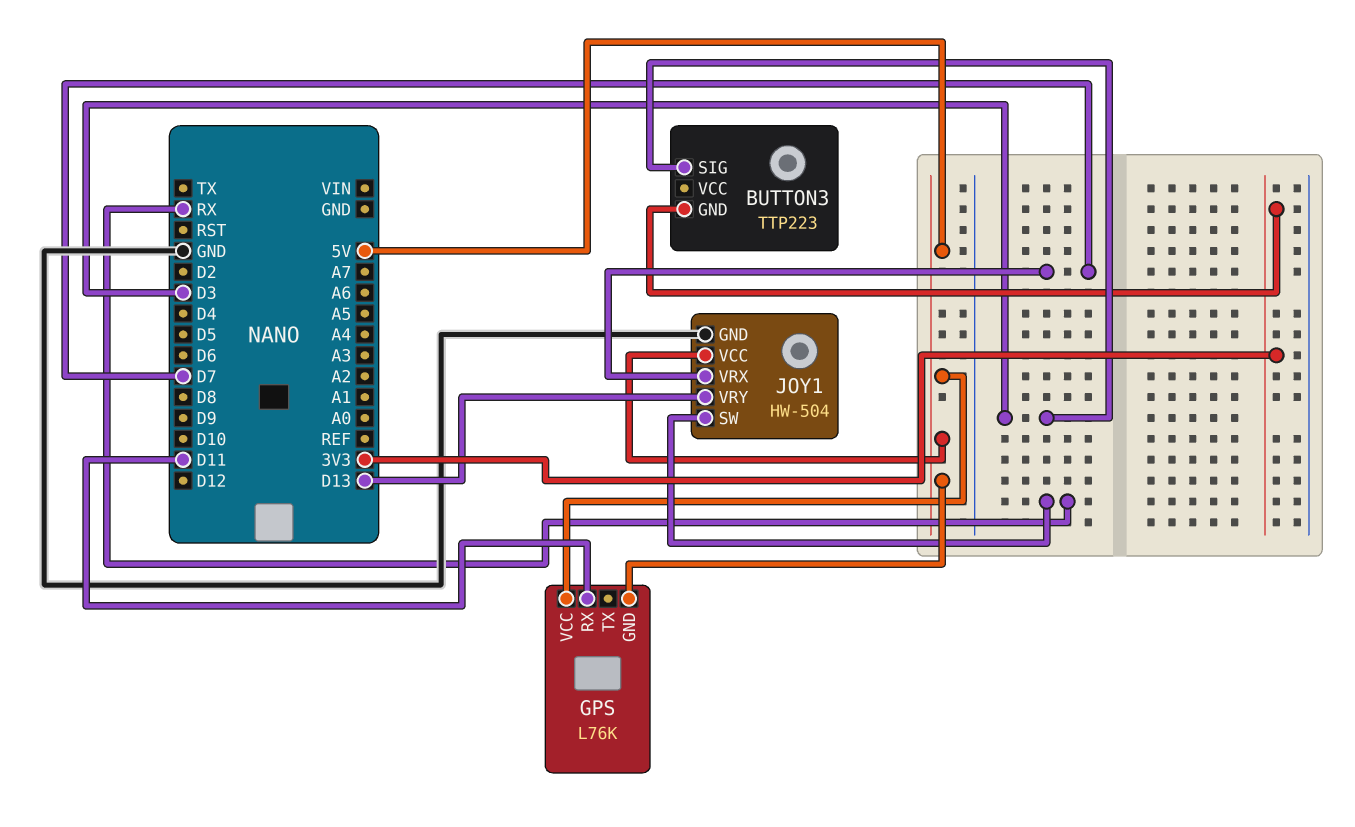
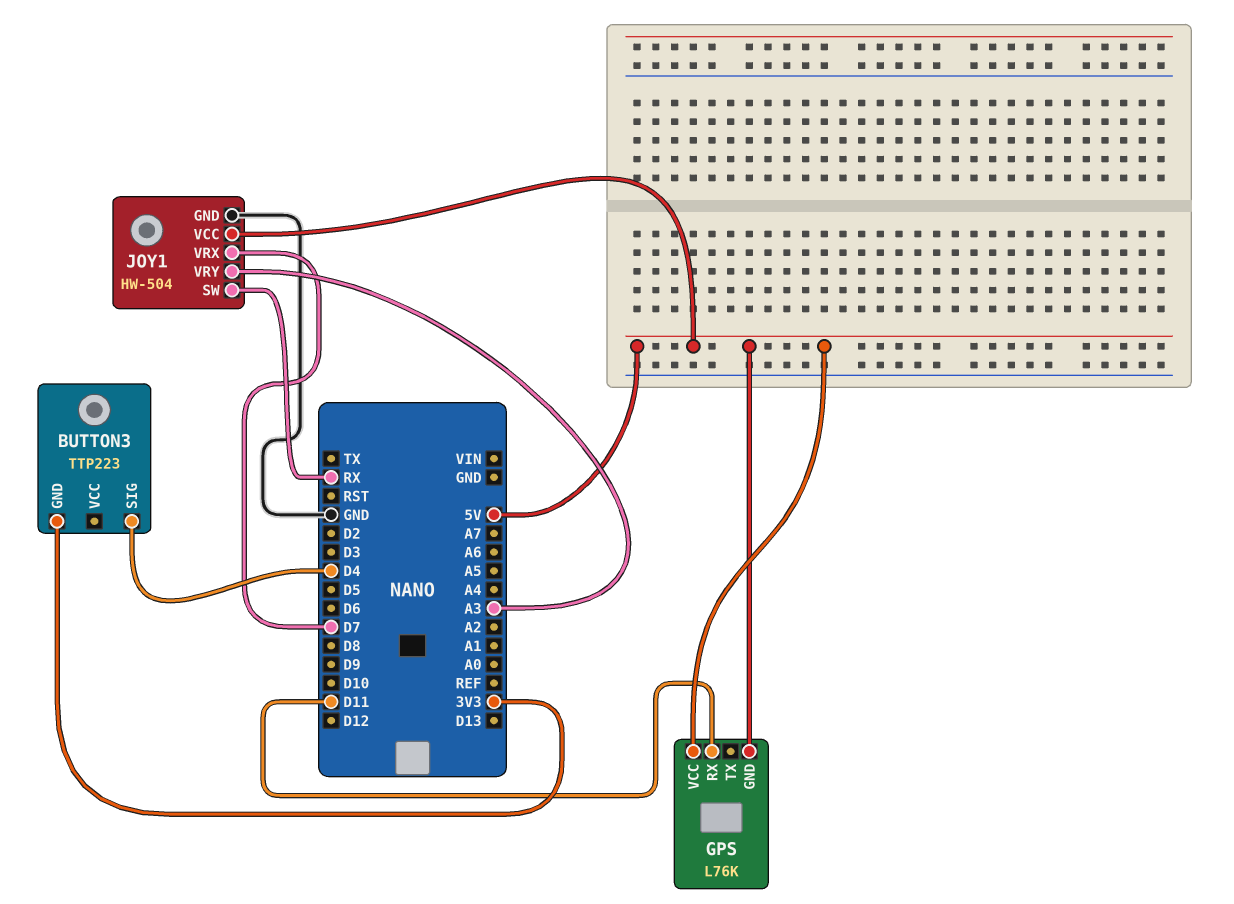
BUTTON3 pin SIG: D3 -> D4
JOY1 pin VRY: D13 -> A3

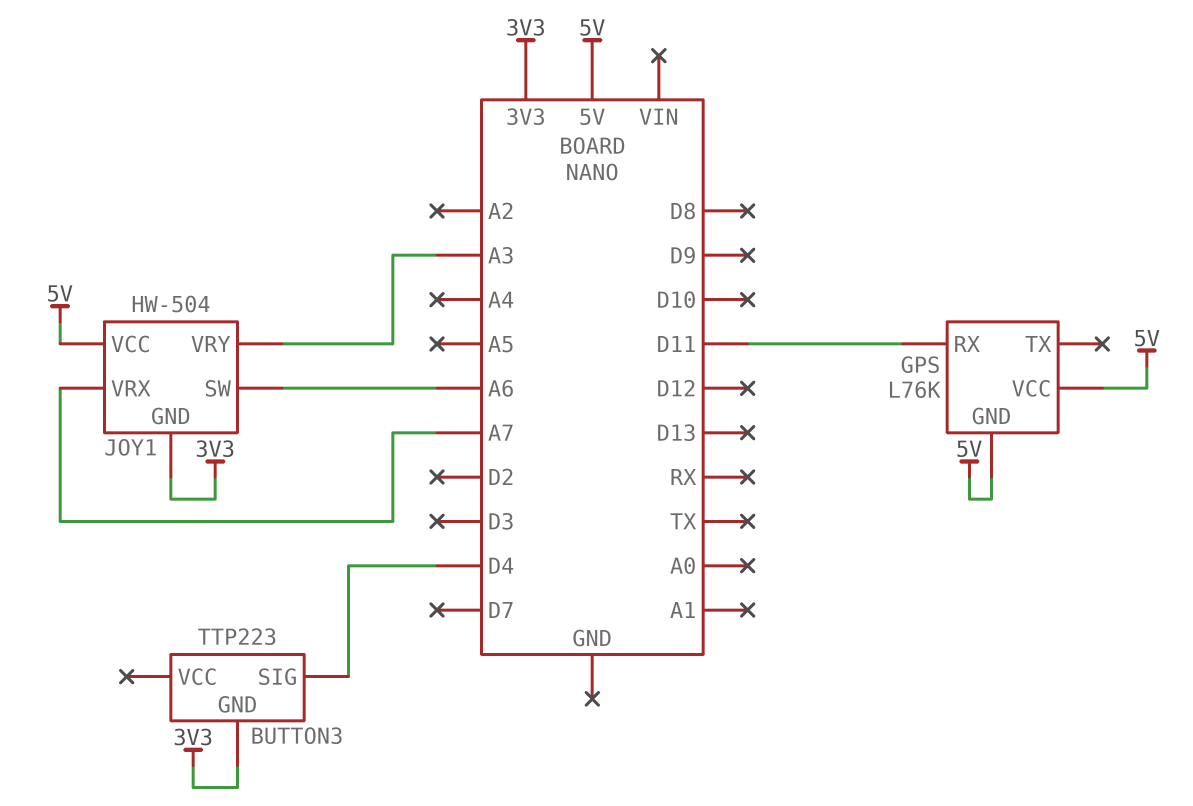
JOY1 pin GND: GND -> 3V3
JOY1 pin SW: RX -> A6
JOY1 pin VRX: D7 -> A7

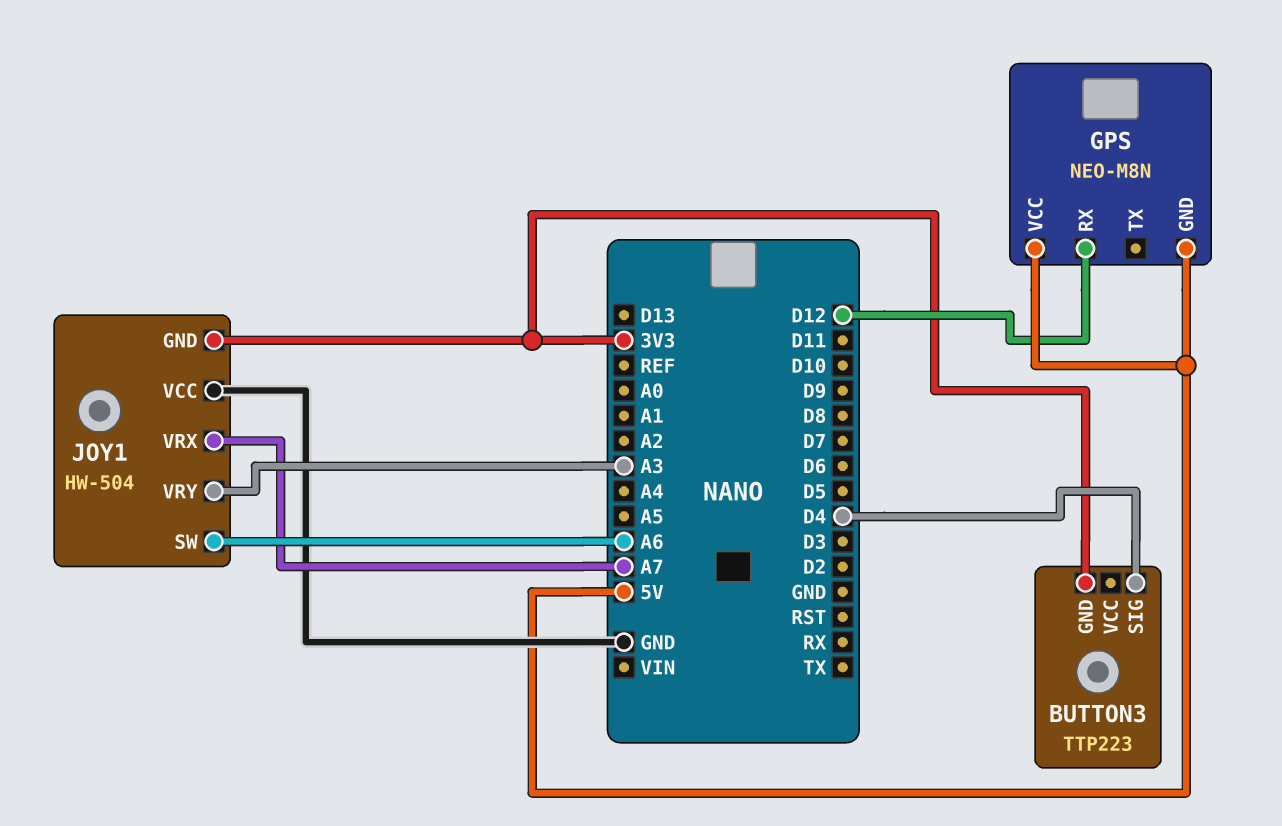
GPS: L76K -> NEO-M8N
GPS pin RX: D11 -> D12
JOY1 pin VCC: 5V -> GND

